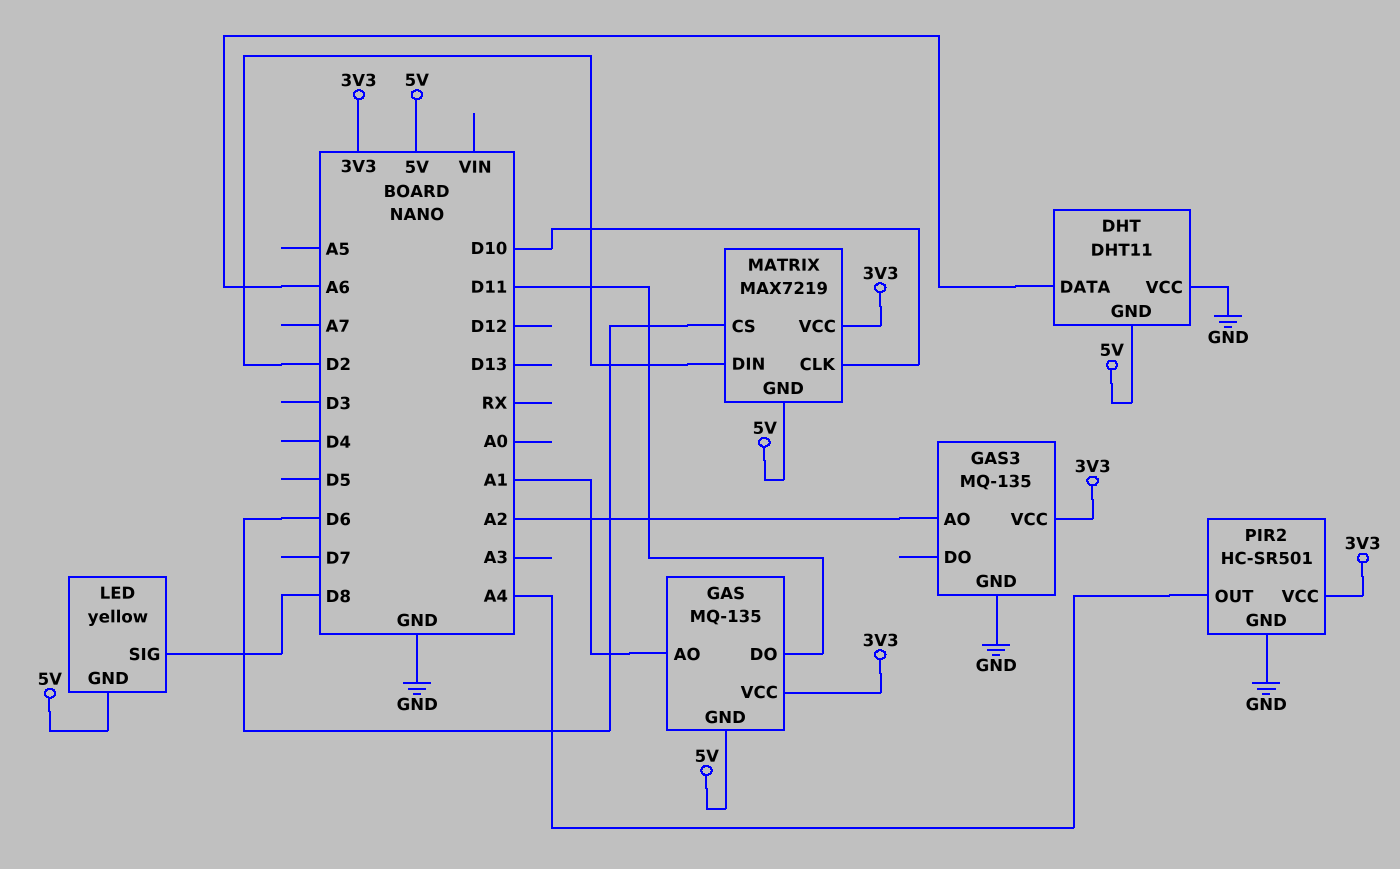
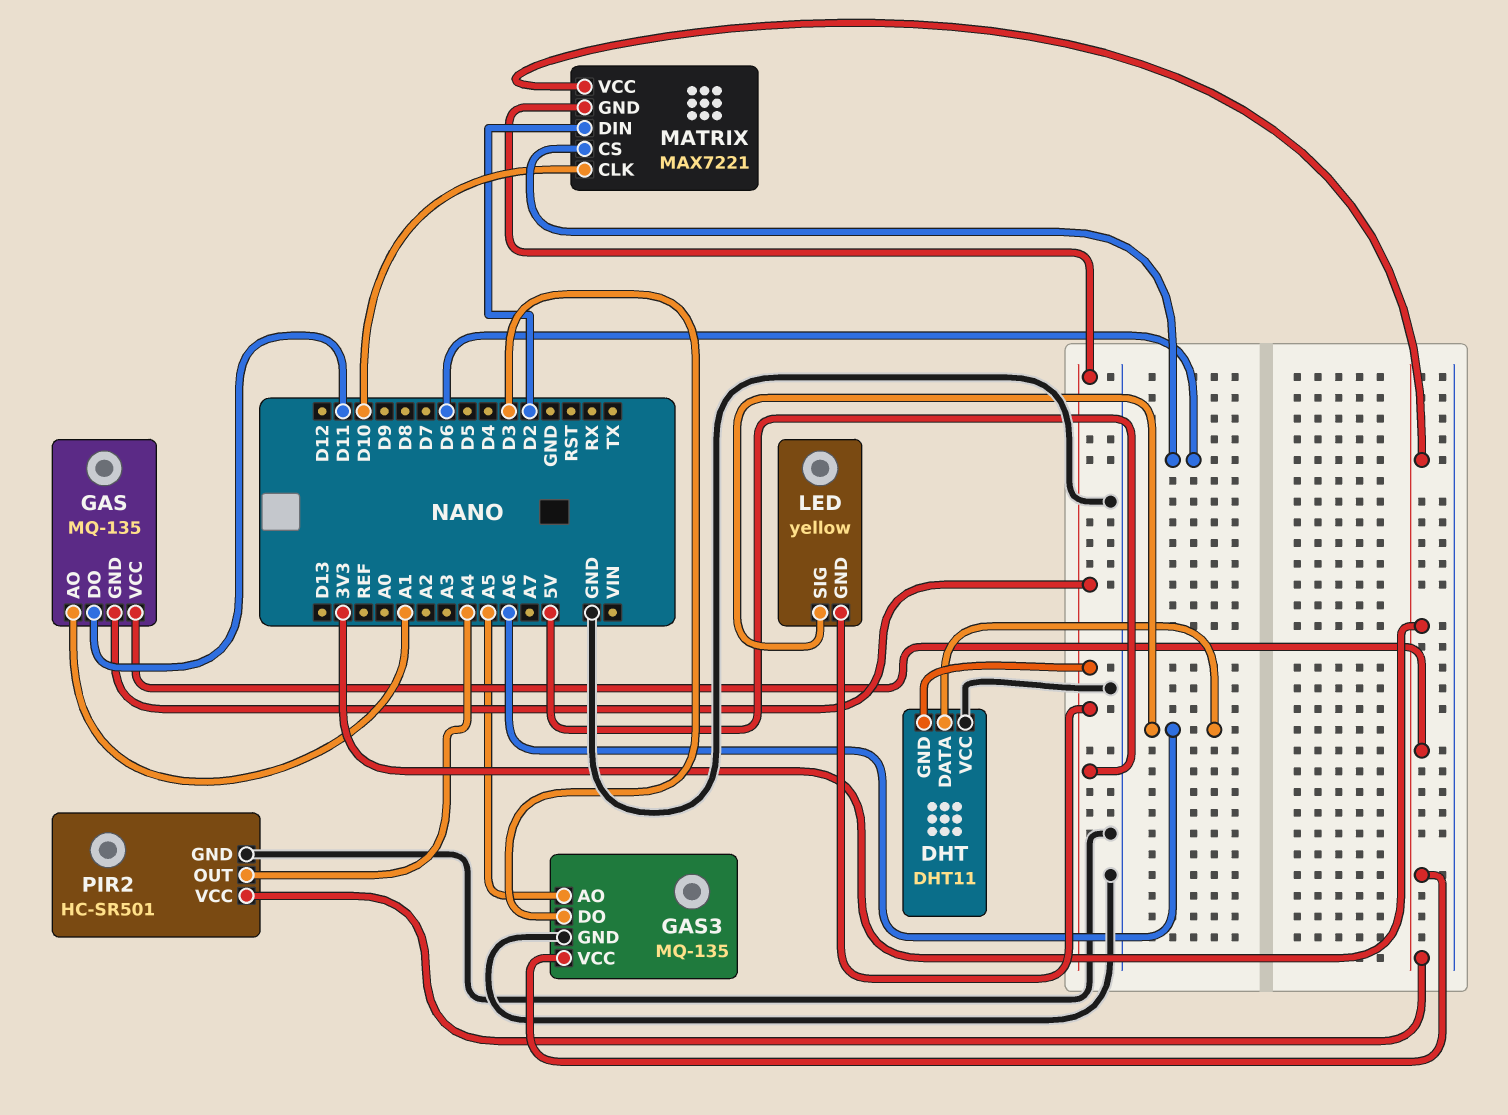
GAS3 pin AO: A2 -> A5
GAS3 pin DO: none -> D3
LED pin SIG: D8 -> A6
MATRIX: MAX7219 -> MAX7221

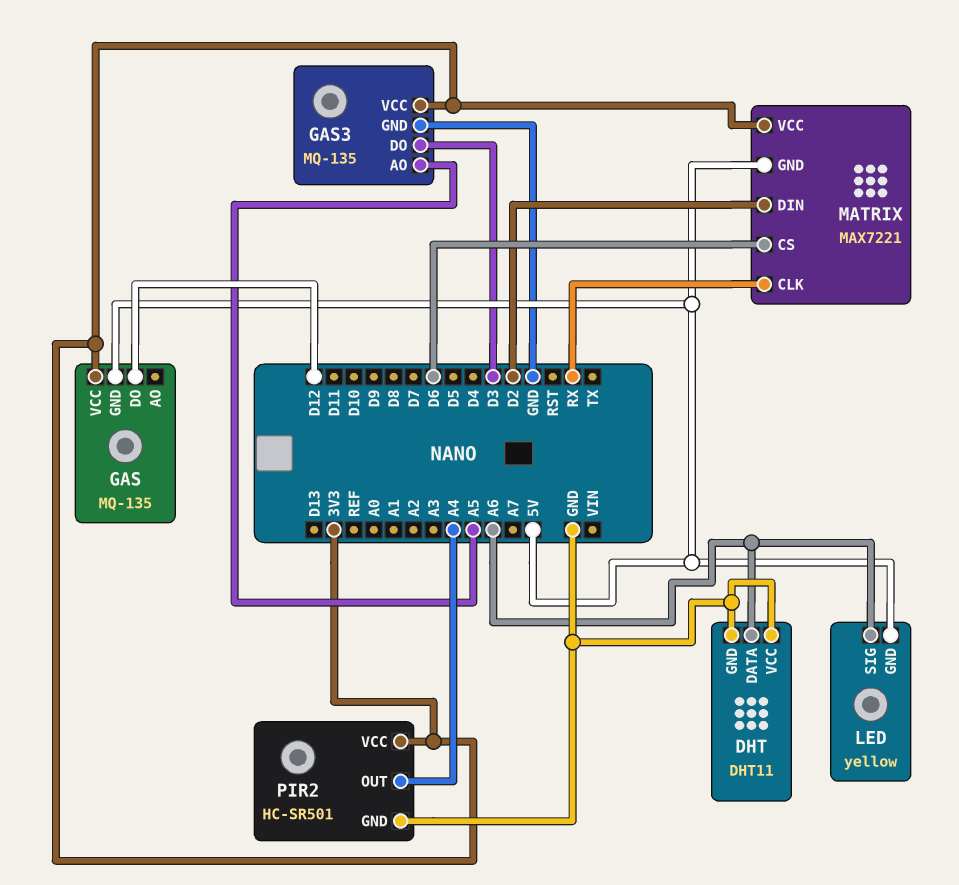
DHT pin GND: 5V -> GND
GAS pin AO: A1 -> none
GAS pin DO: D11 -> D12
MATRIX pin CLK: D10 -> RX

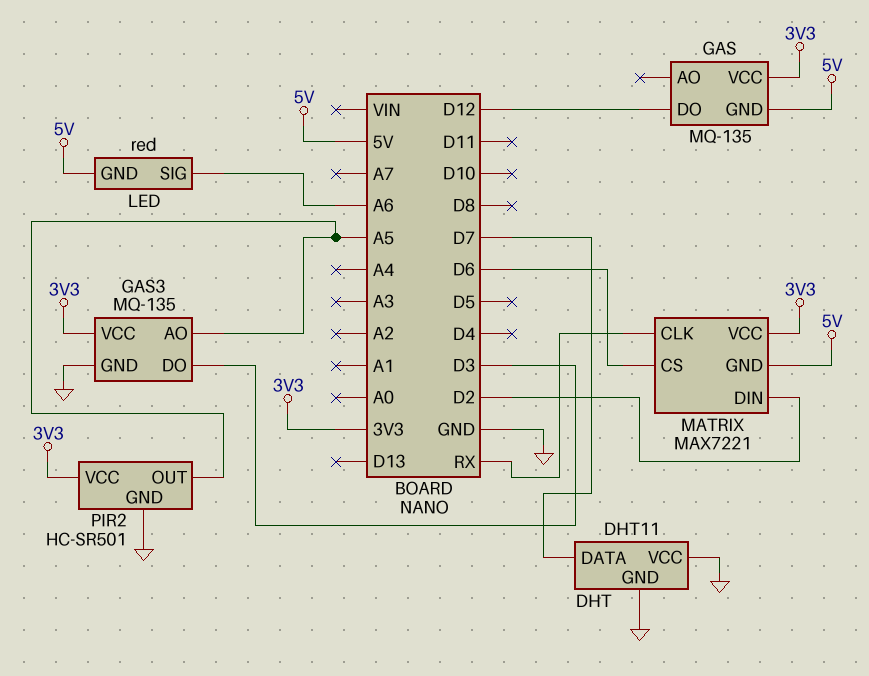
DHT pin DATA: A6 -> D7
LED: yellow -> red
PIR2 pin OUT: A4 -> A5

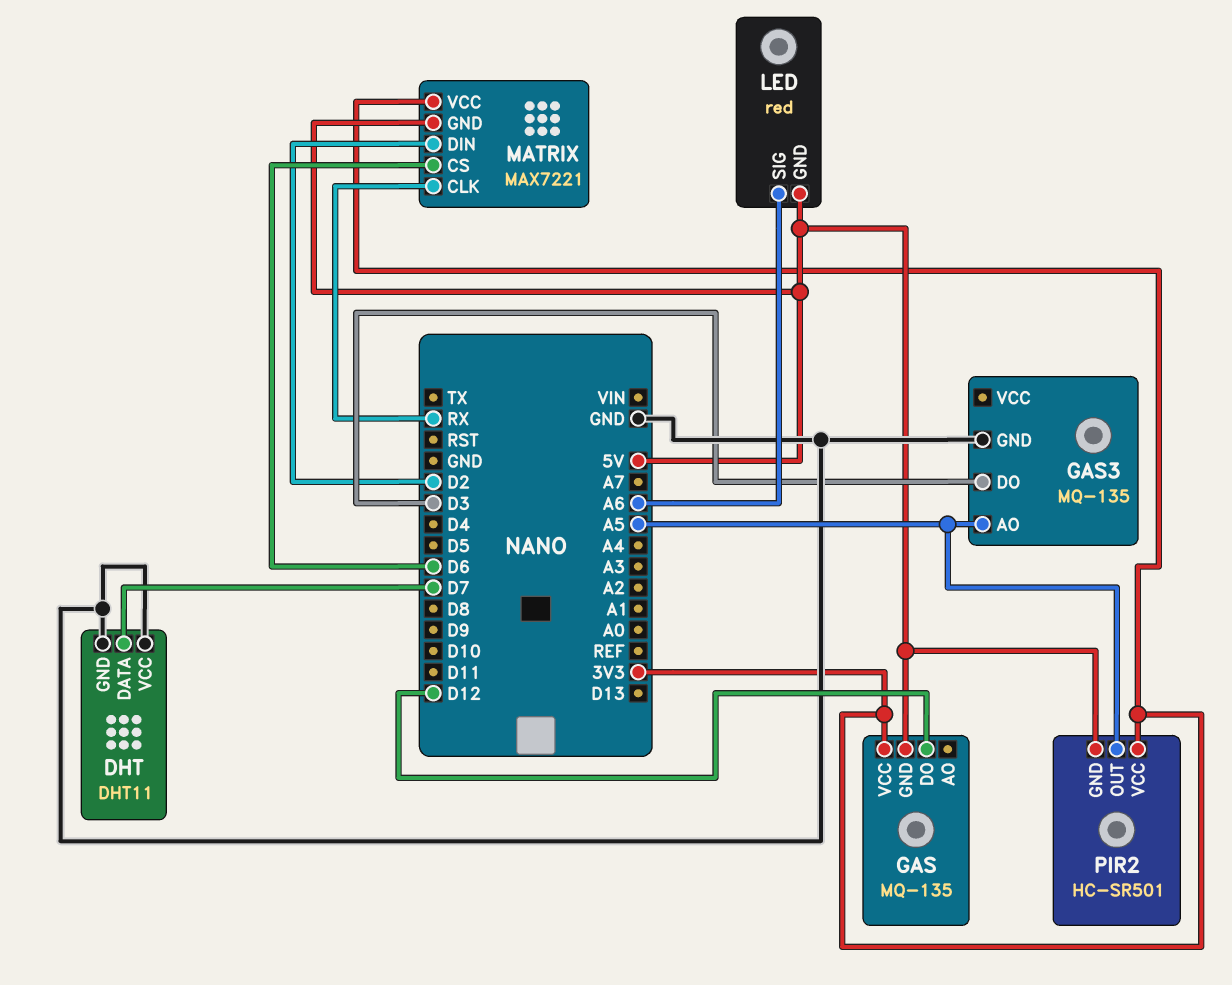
GAS3 pin VCC: 3V3 -> none
PIR2 pin GND: GND -> 5V

